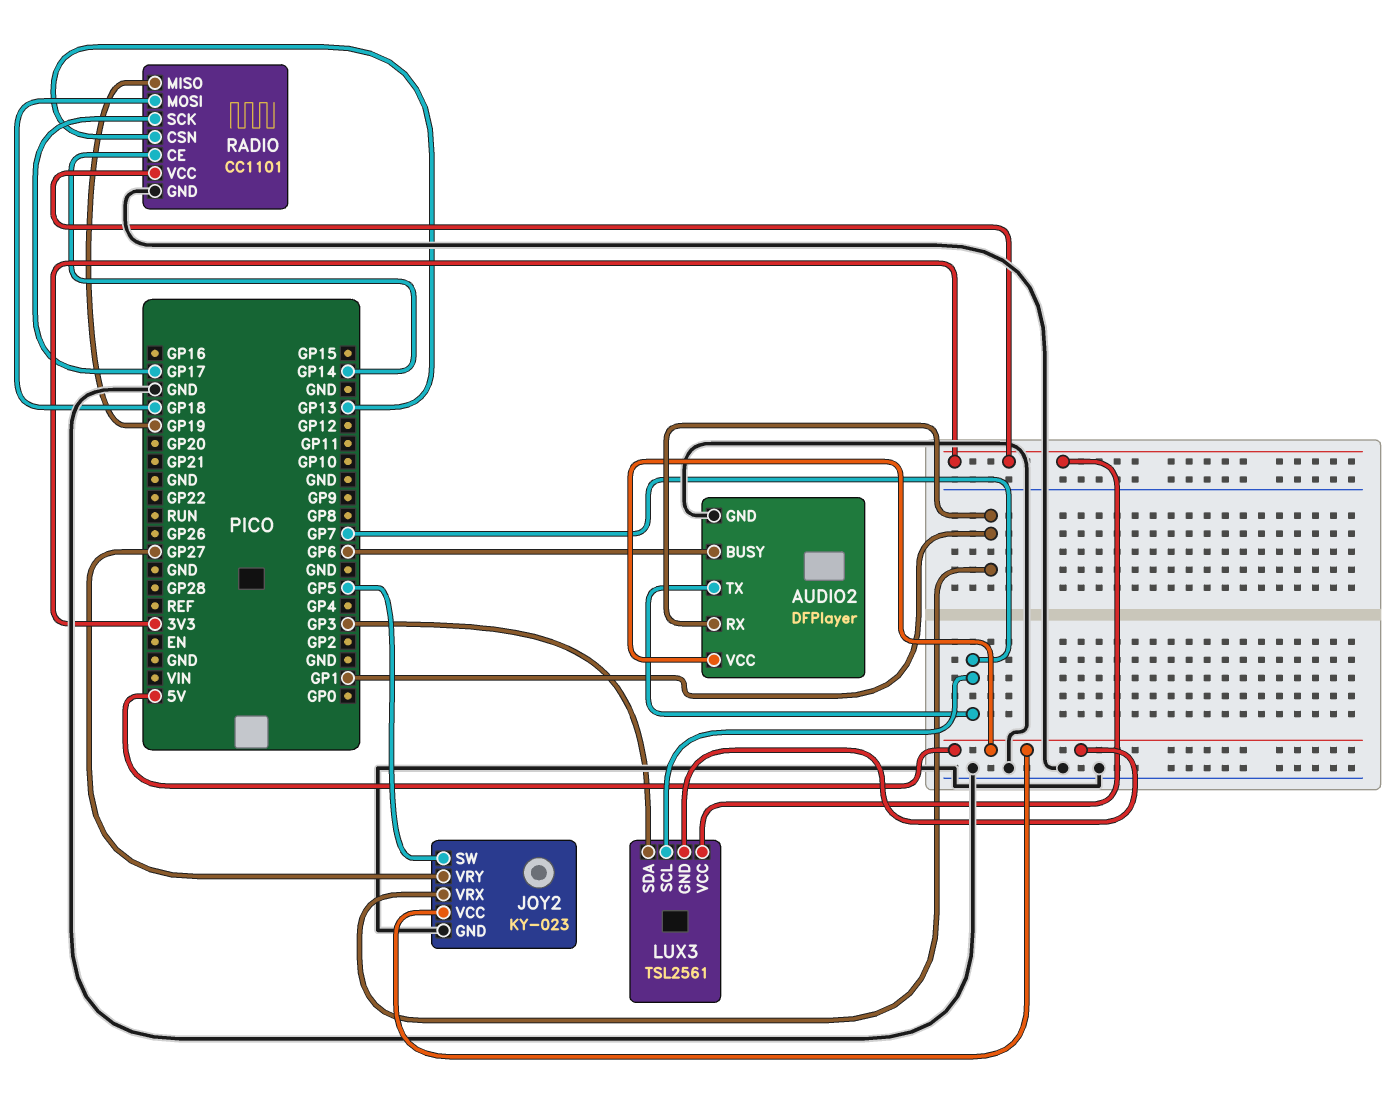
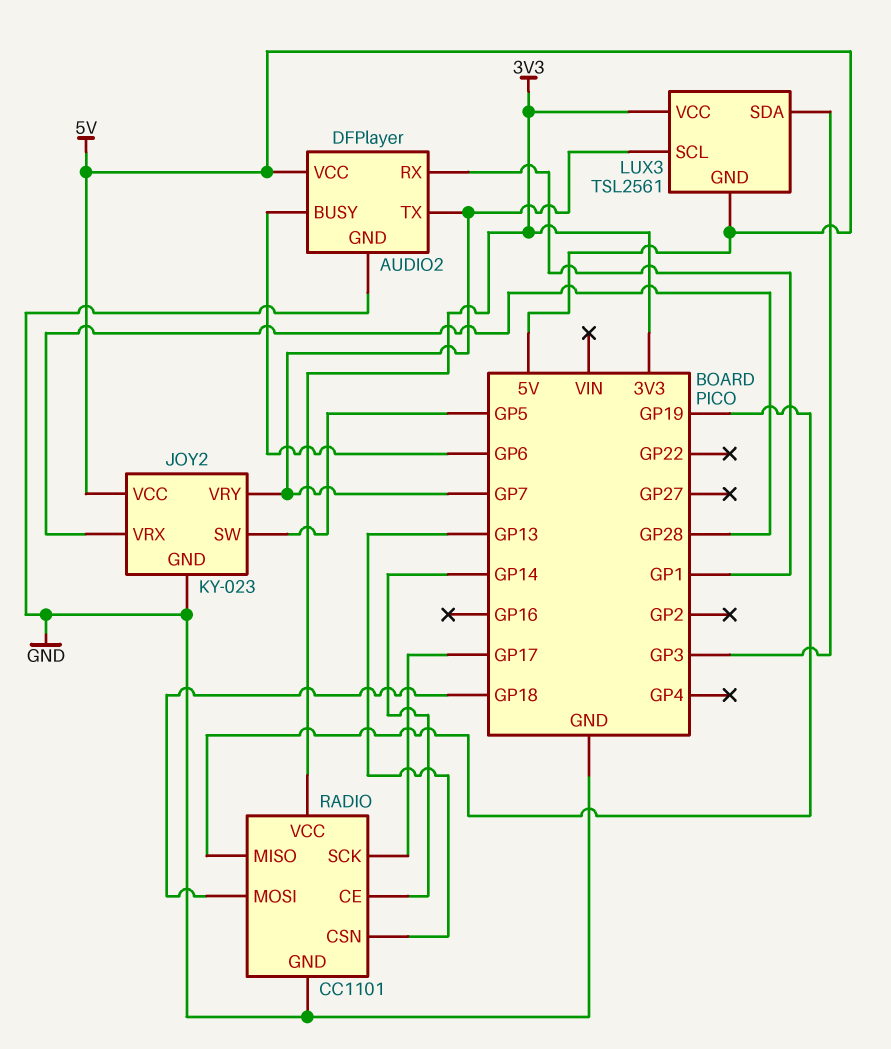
JOY2 pin VRX: GP1 -> GP28
JOY2 pin VRY: GP27 -> GP7

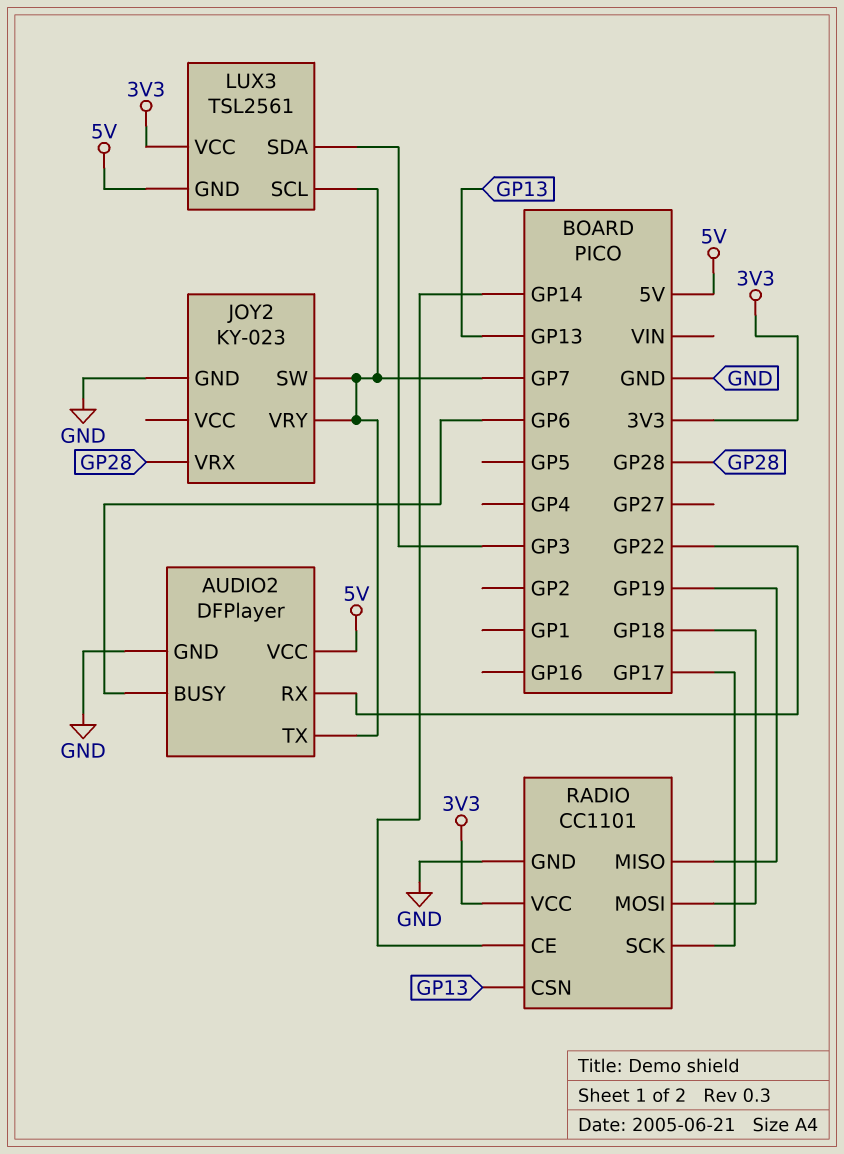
AUDIO2 pin RX: GP1 -> GP22
JOY2 pin SW: GP5 -> GP7
JOY2 pin VCC: 5V -> none

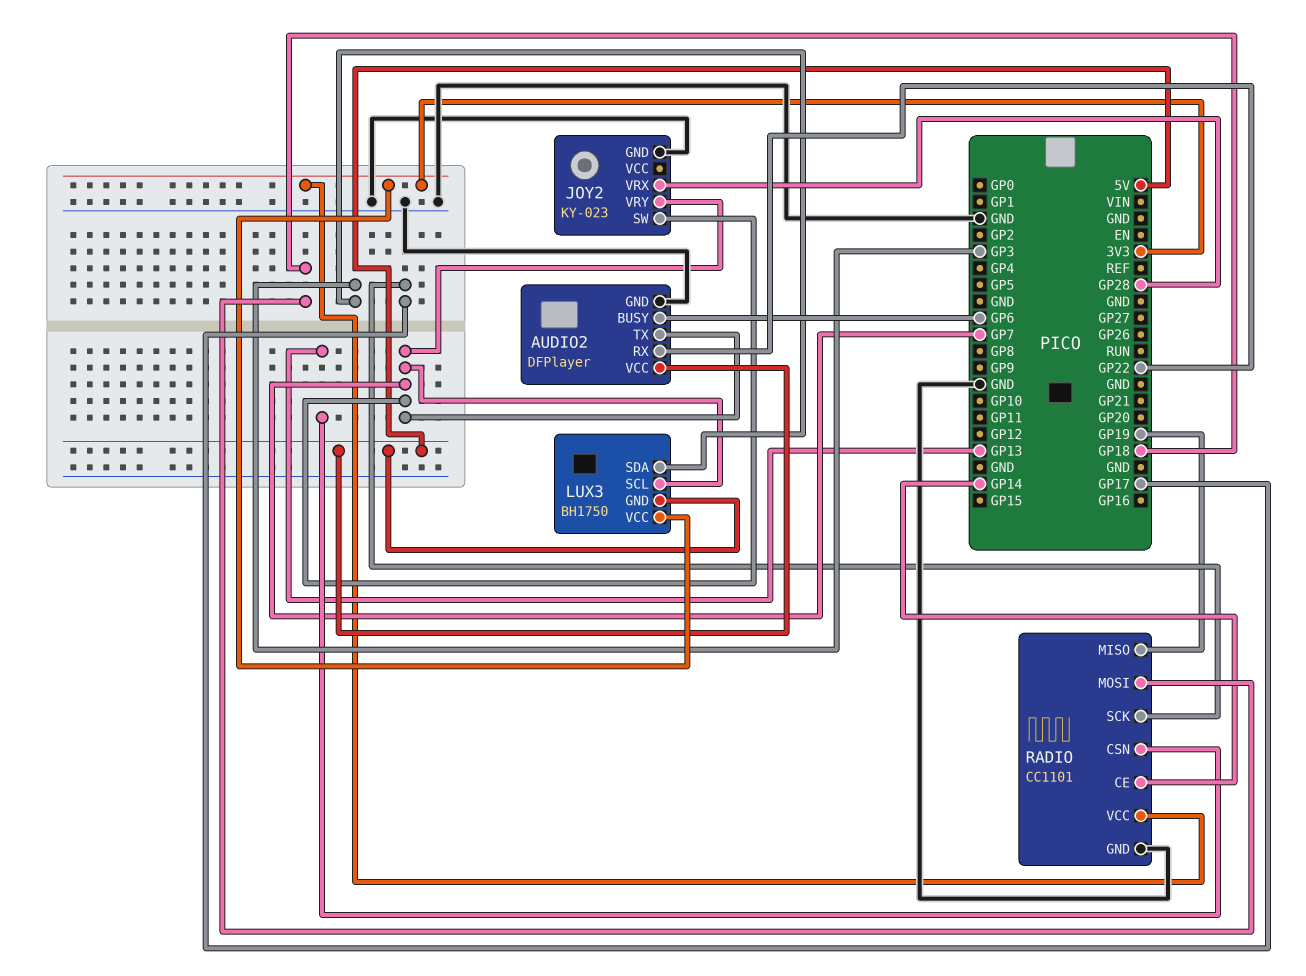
LUX3: TSL2561 -> BH1750

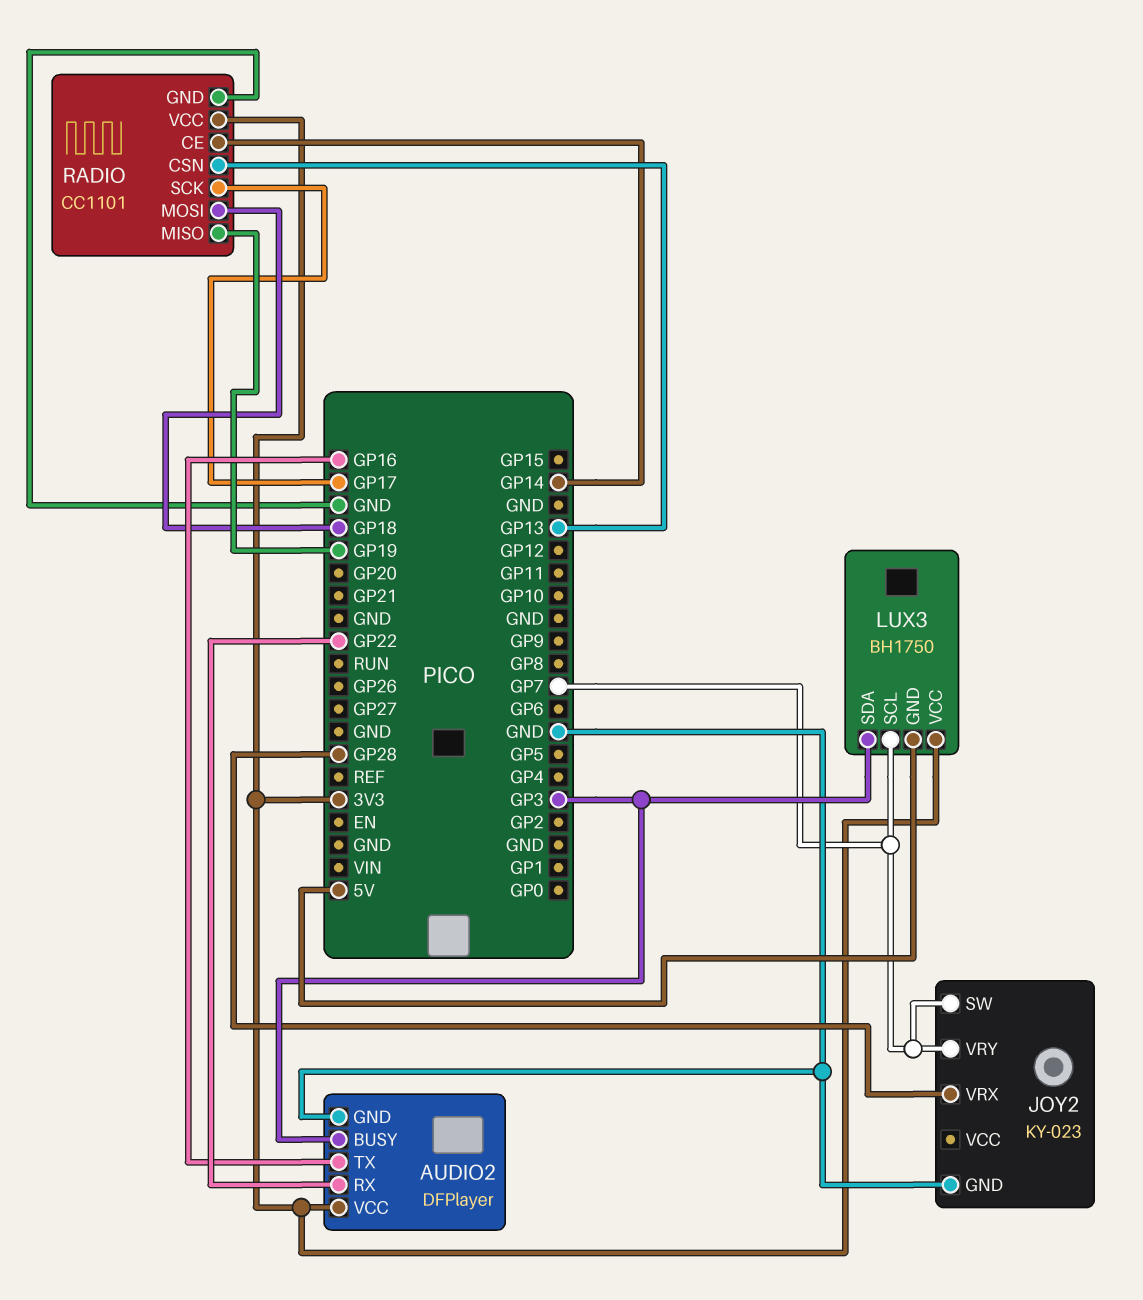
AUDIO2 pin BUSY: GP6 -> GP3
AUDIO2 pin TX: GP7 -> GP16
AUDIO2 pin VCC: 5V -> 3V3

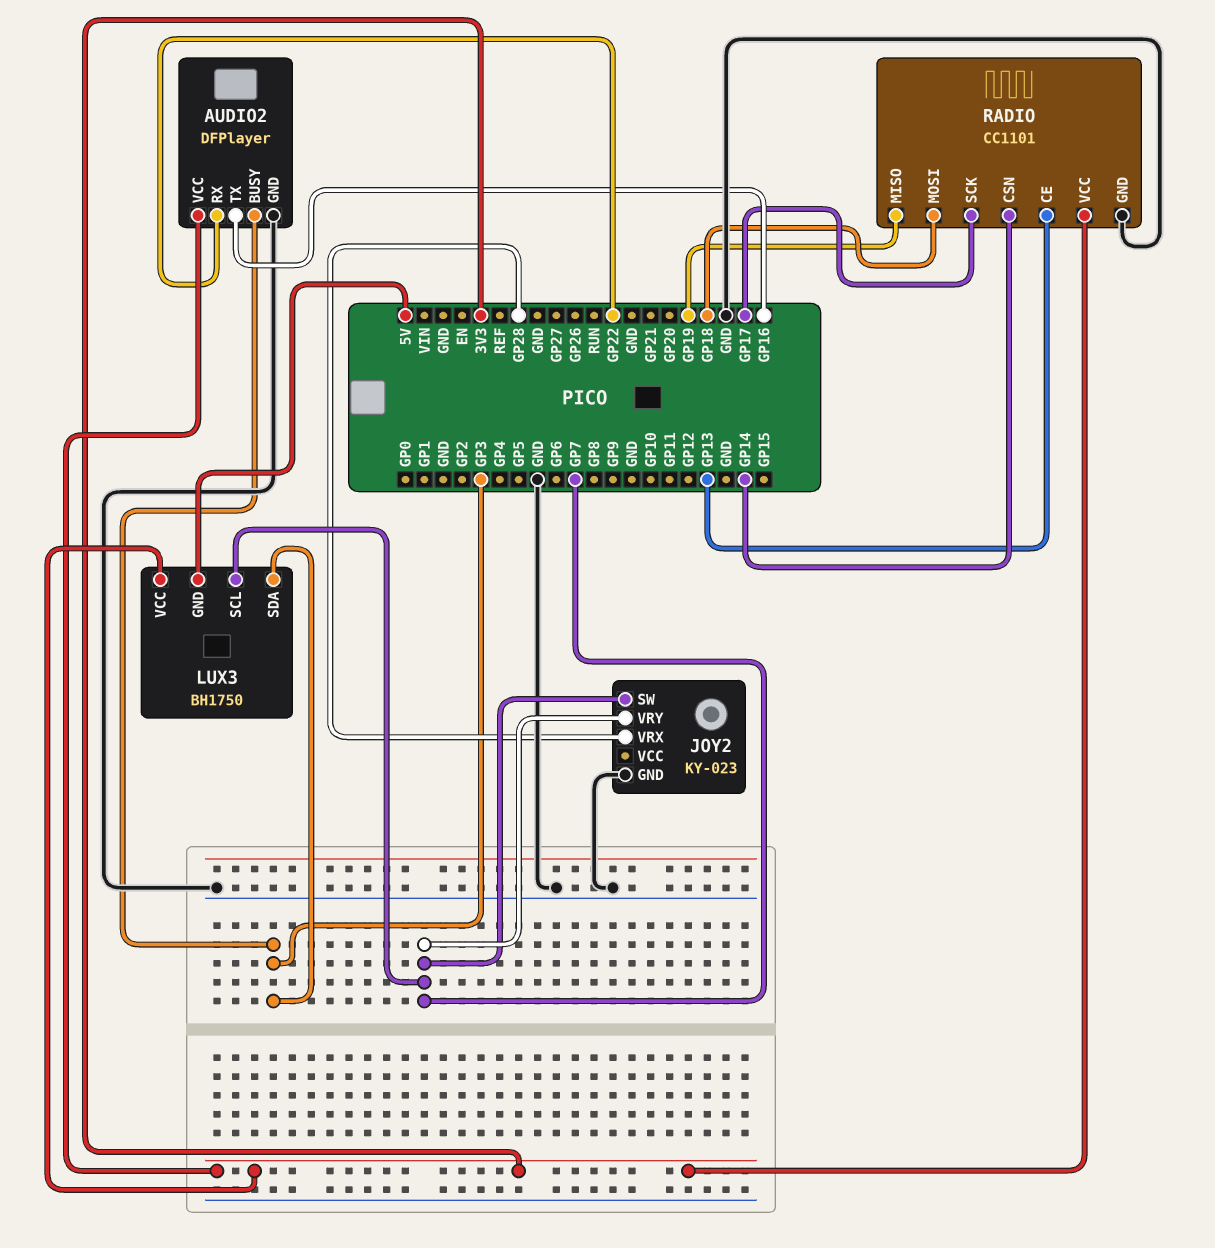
RADIO pin CE: GP14 -> GP13
RADIO pin CSN: GP13 -> GP14

